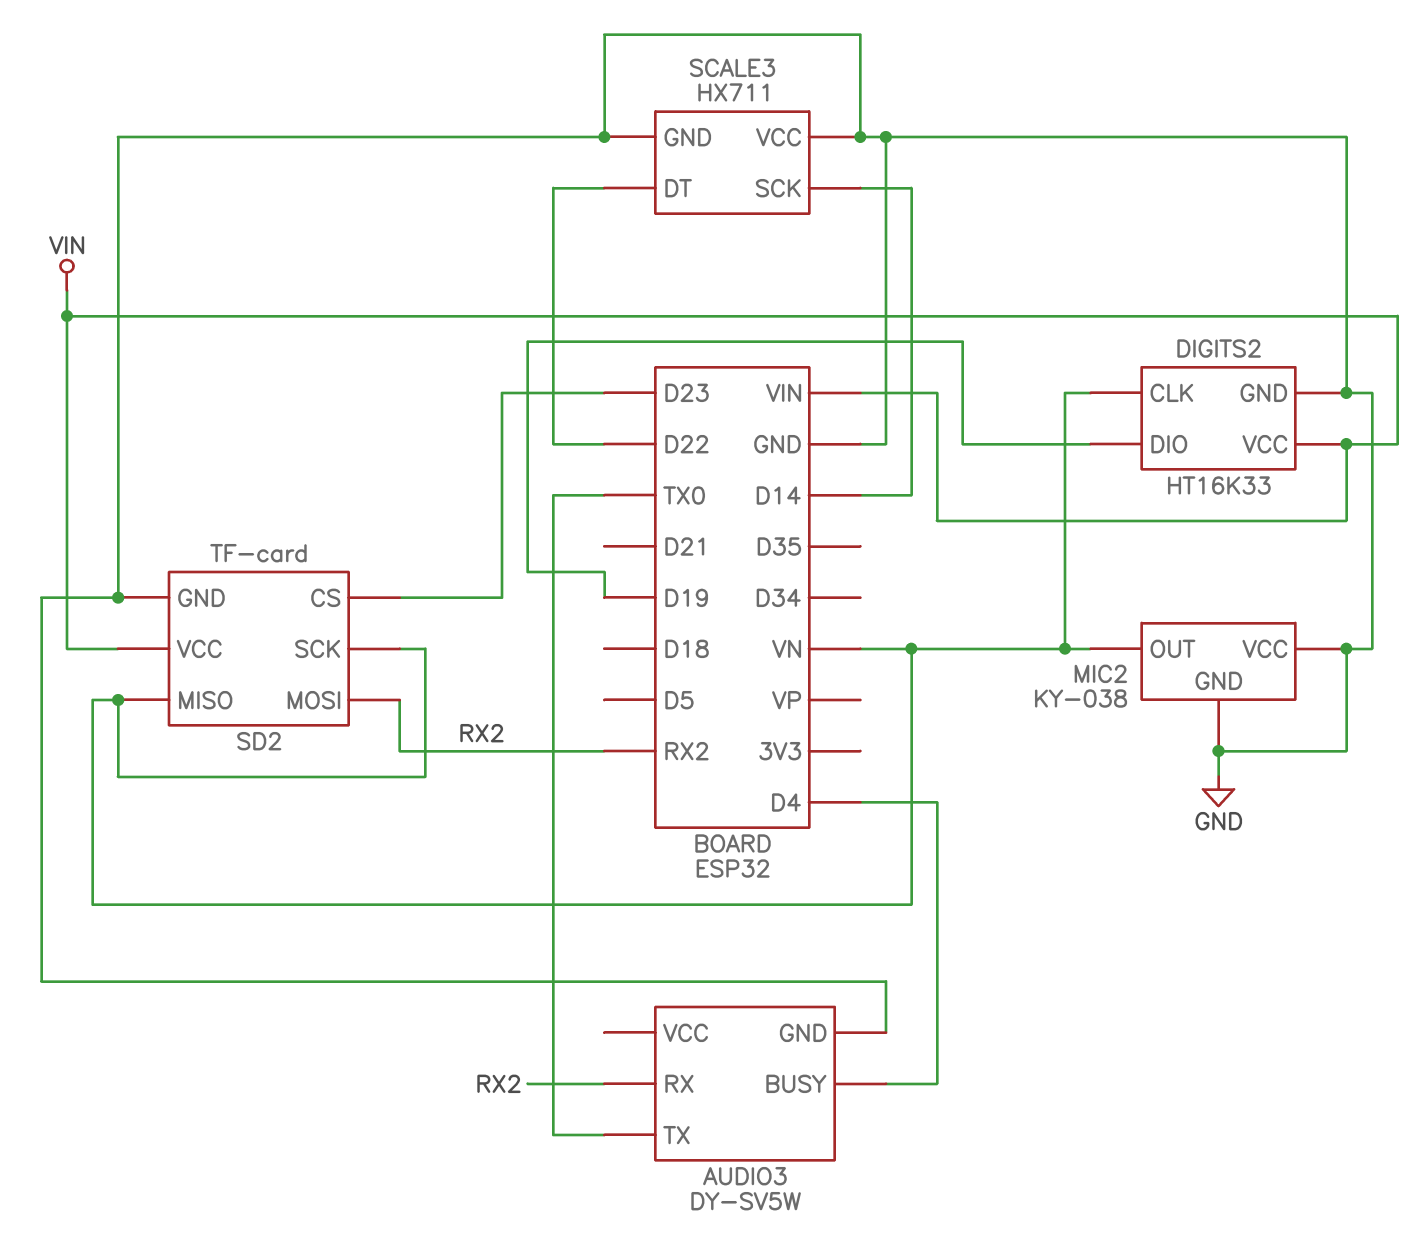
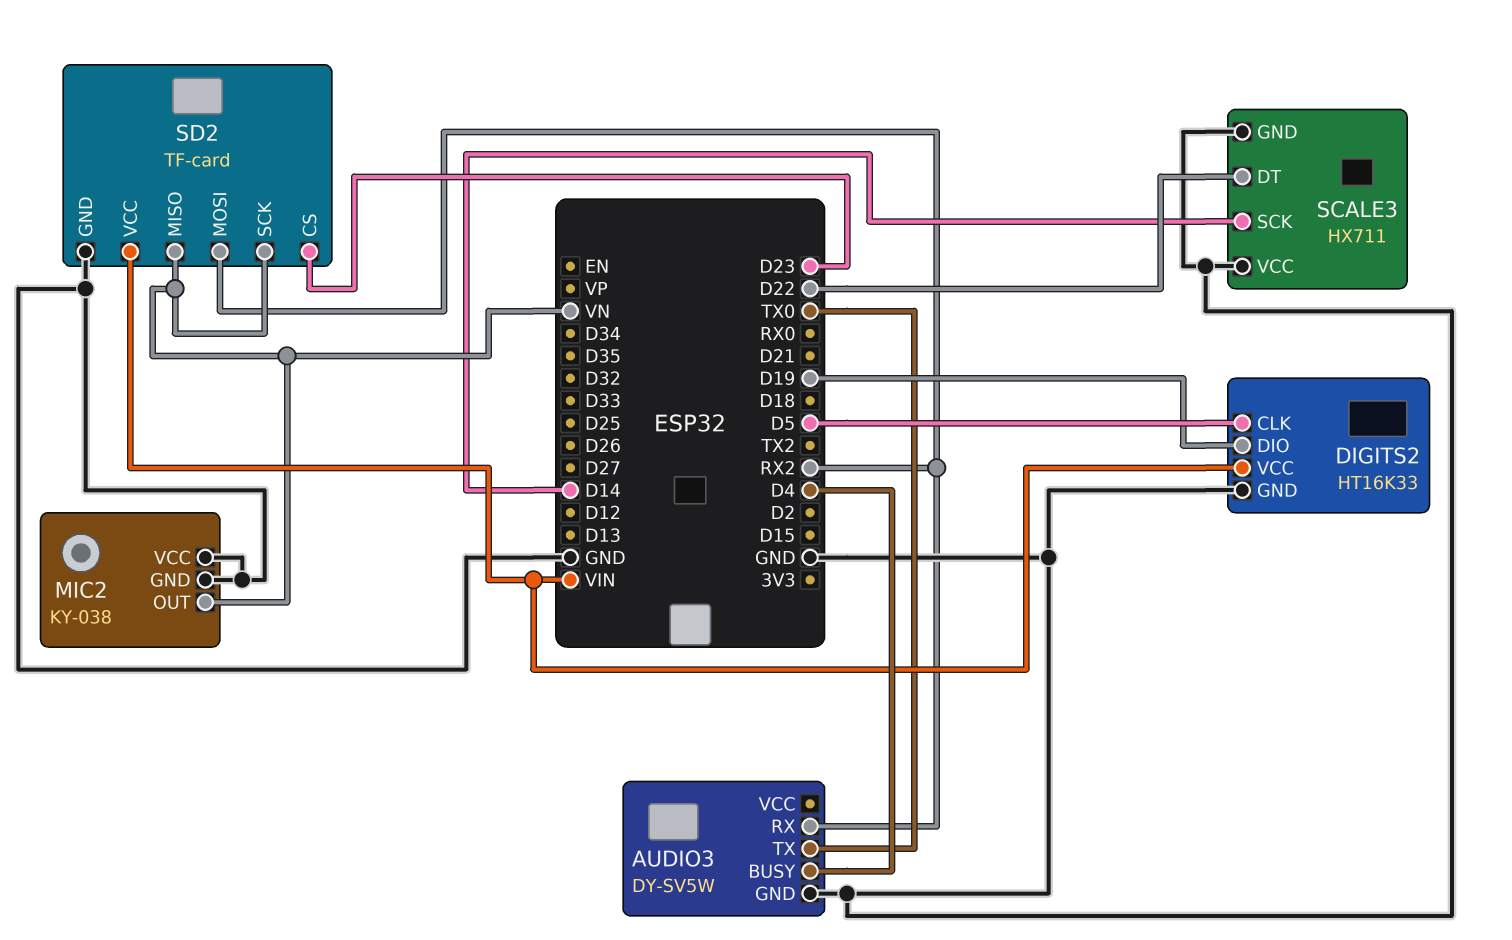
DIGITS2 pin CLK: VN -> D5

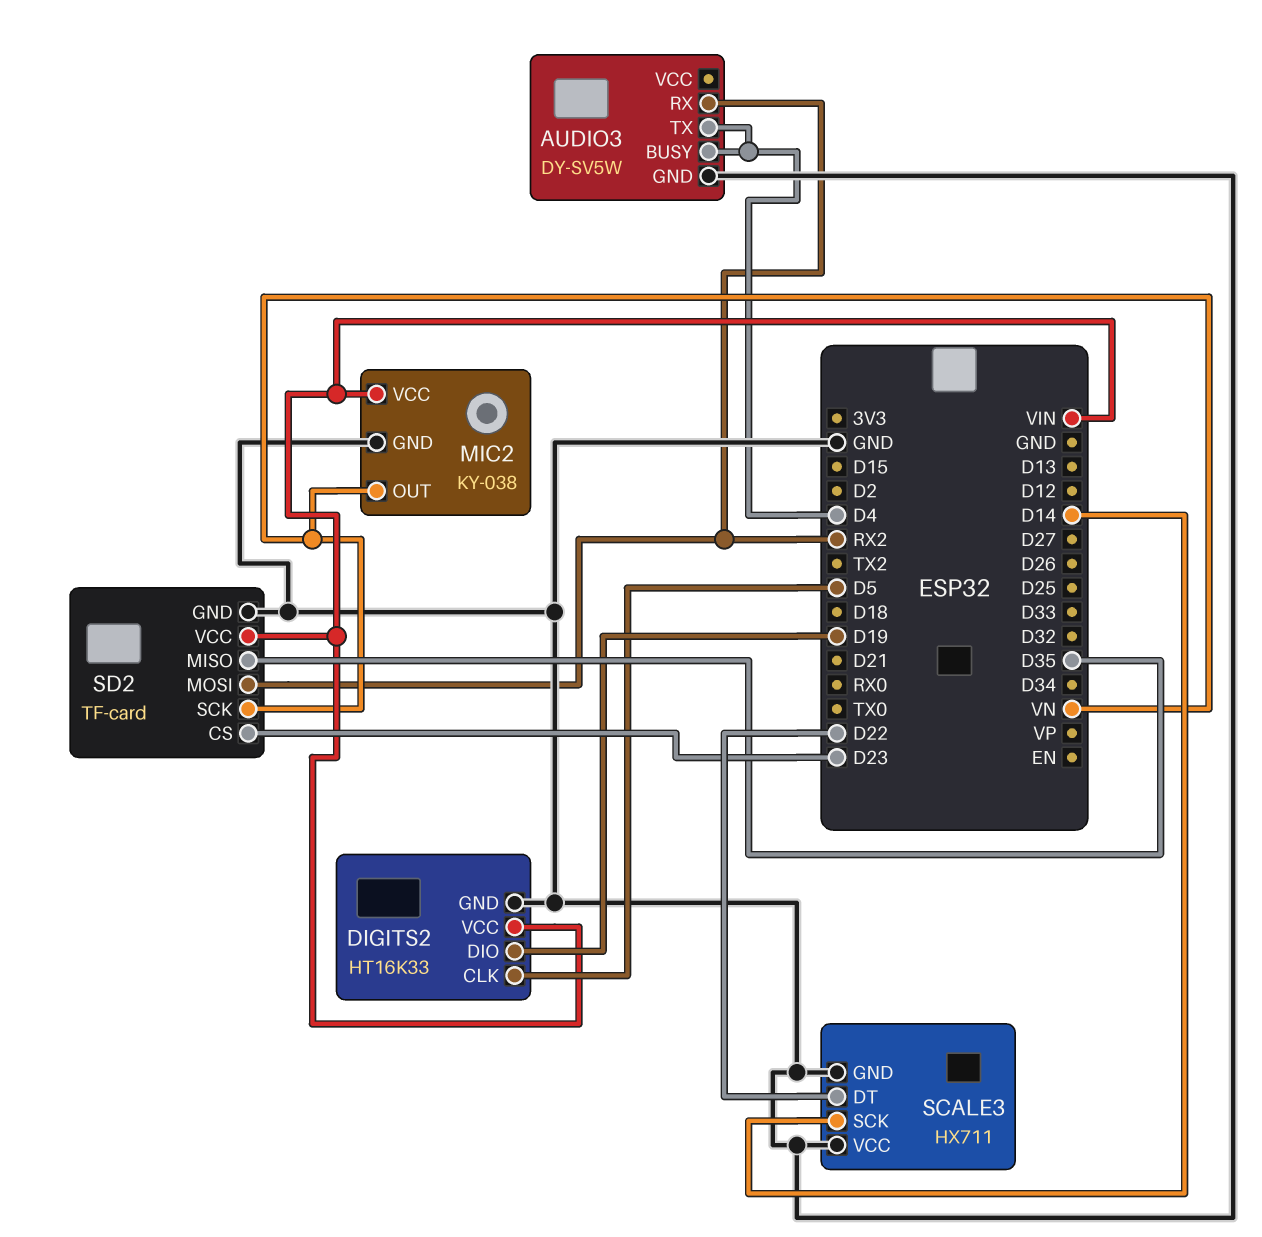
AUDIO3 pin TX: TX0 -> D4
MIC2 pin VCC: GND -> VIN
SD2 pin MISO: VN -> D35

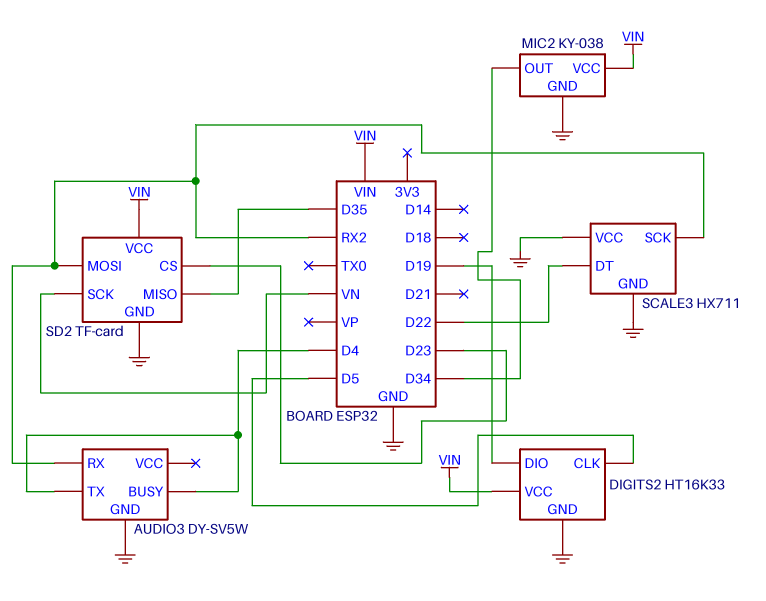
MIC2 pin OUT: VN -> D34
SCALE3 pin SCK: D14 -> RX2

